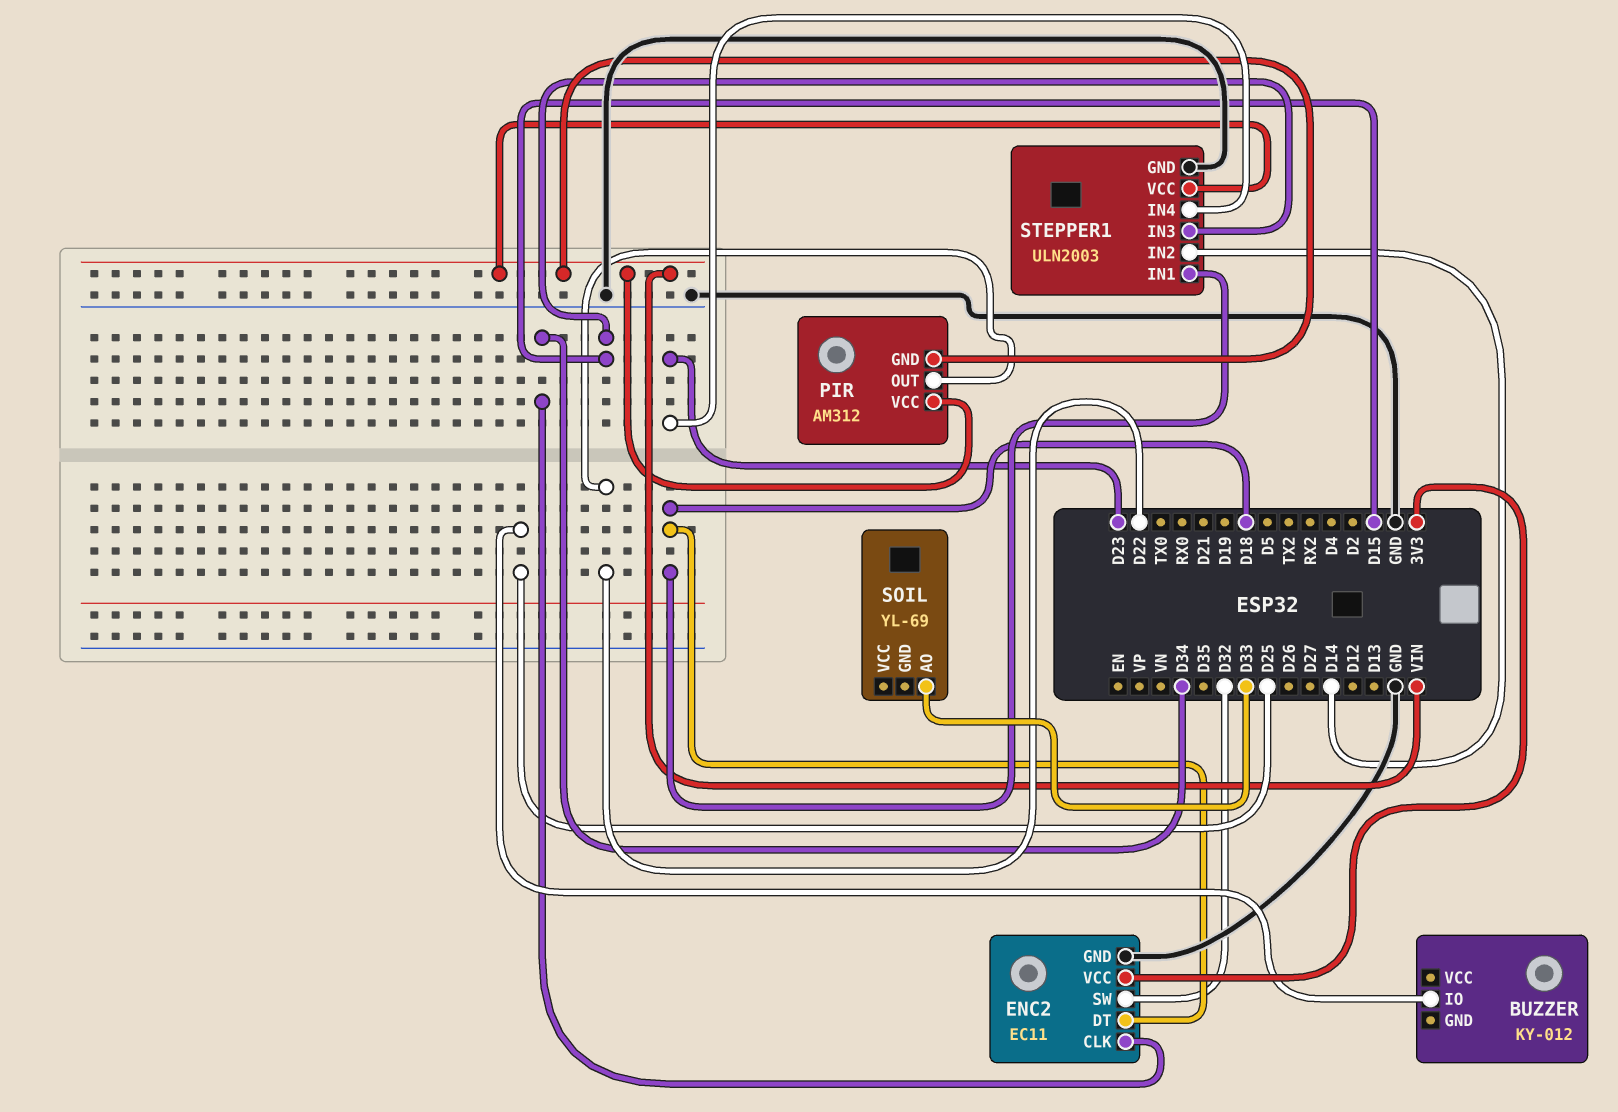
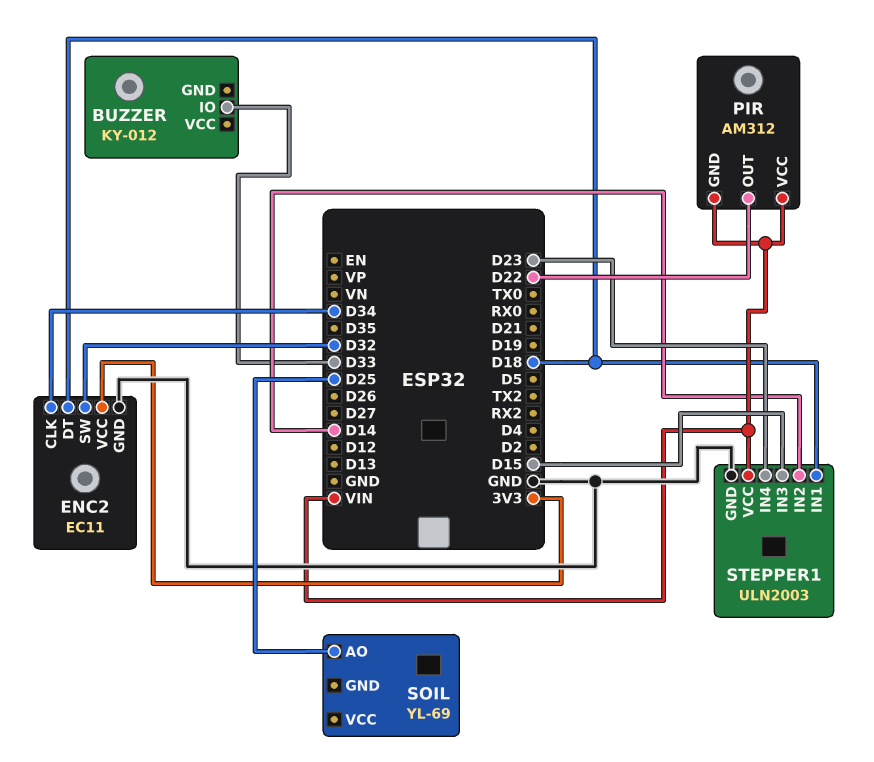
BUZZER pin IO: D25 -> D33
SOIL pin AO: D33 -> D25

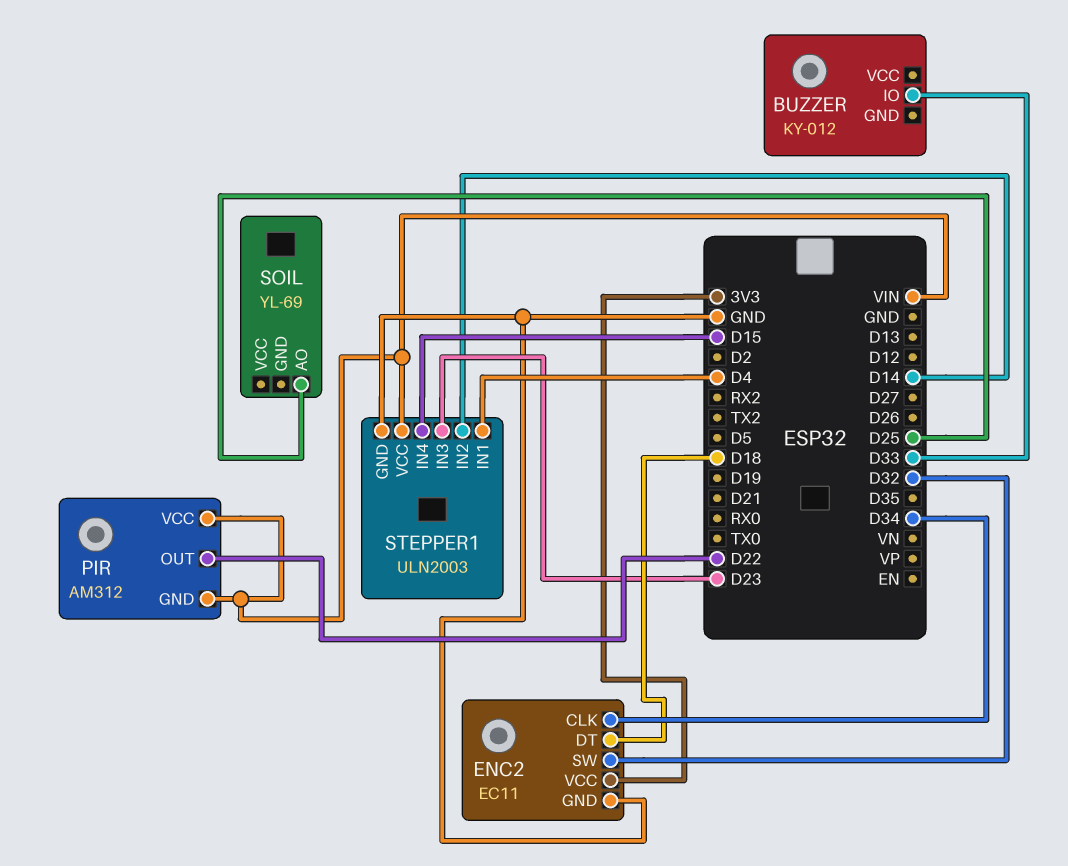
STEPPER1 pin IN1: D18 -> D4
STEPPER1 pin IN3: D15 -> D23
STEPPER1 pin IN4: D23 -> D15

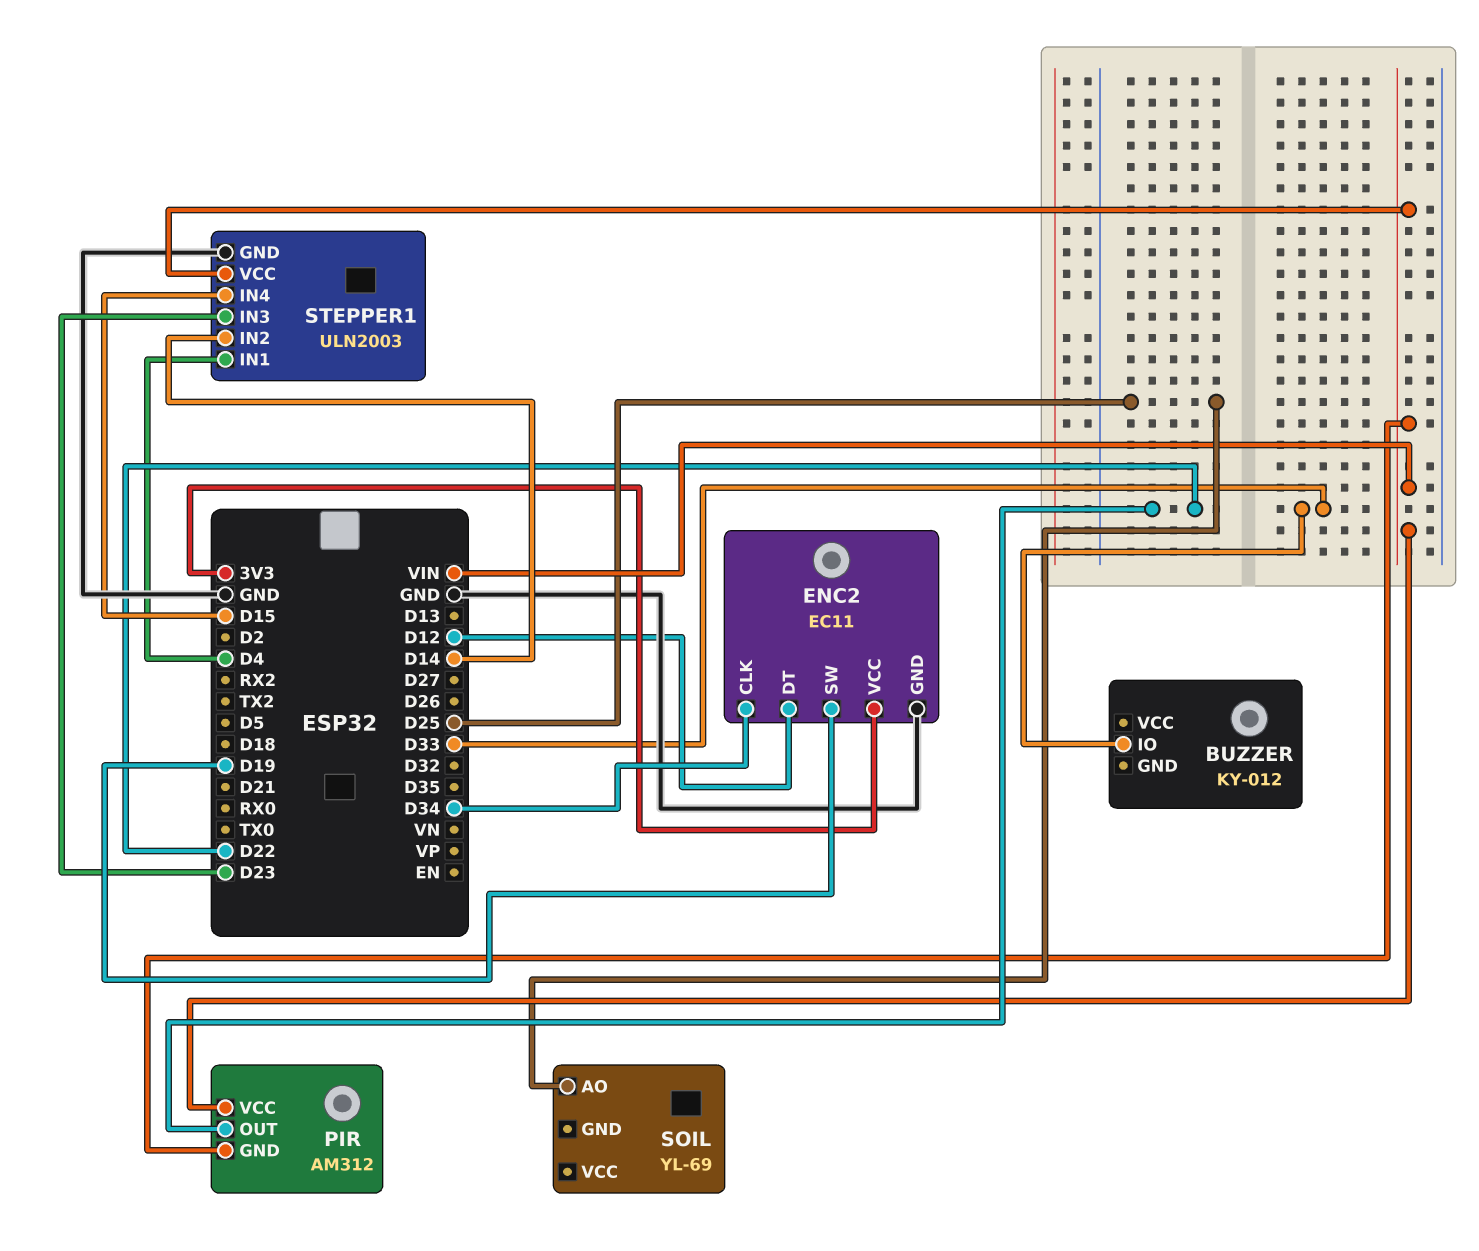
ENC2 pin DT: D18 -> D12
ENC2 pin SW: D32 -> D19

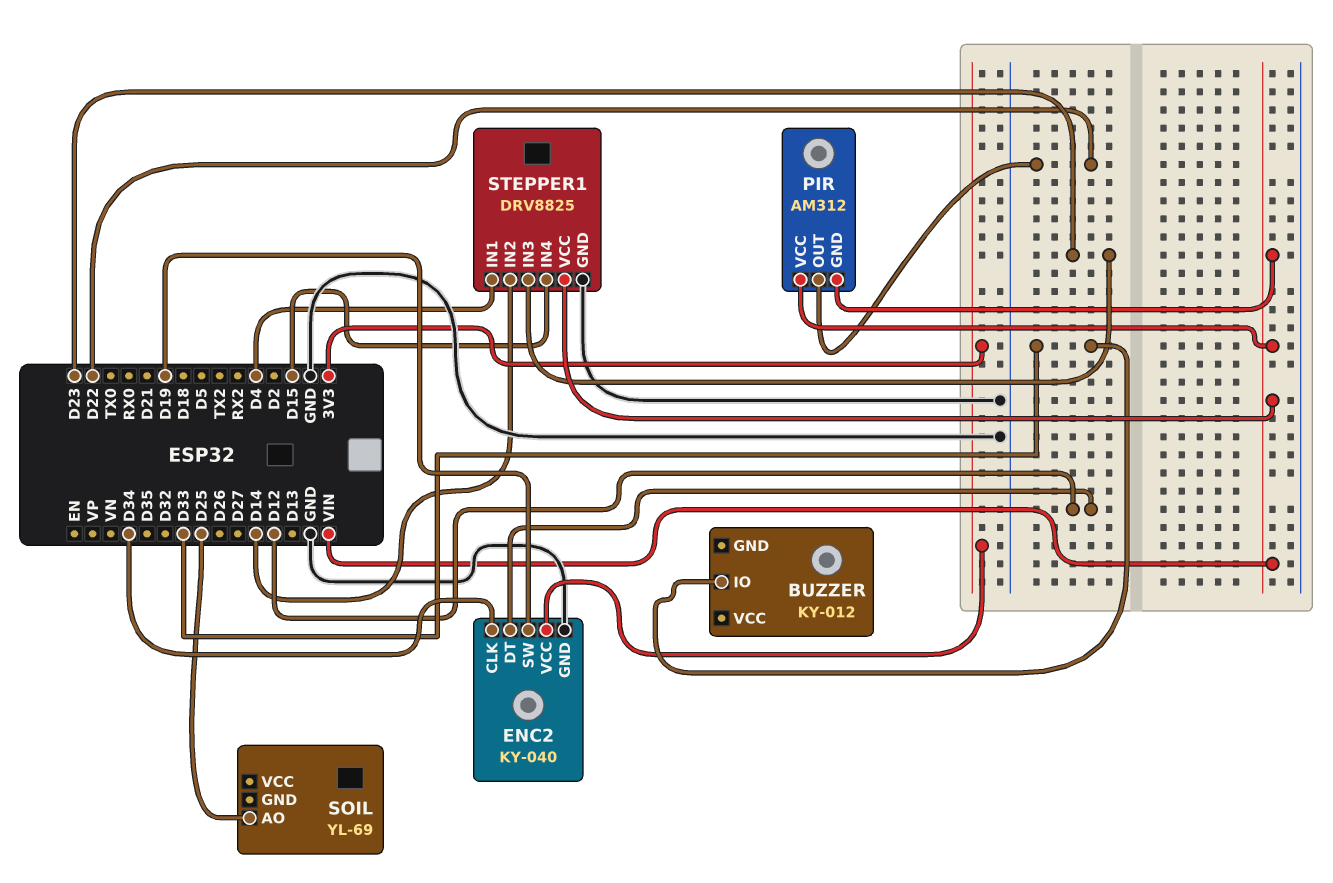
ENC2: EC11 -> KY-040
STEPPER1: ULN2003 -> DRV8825

